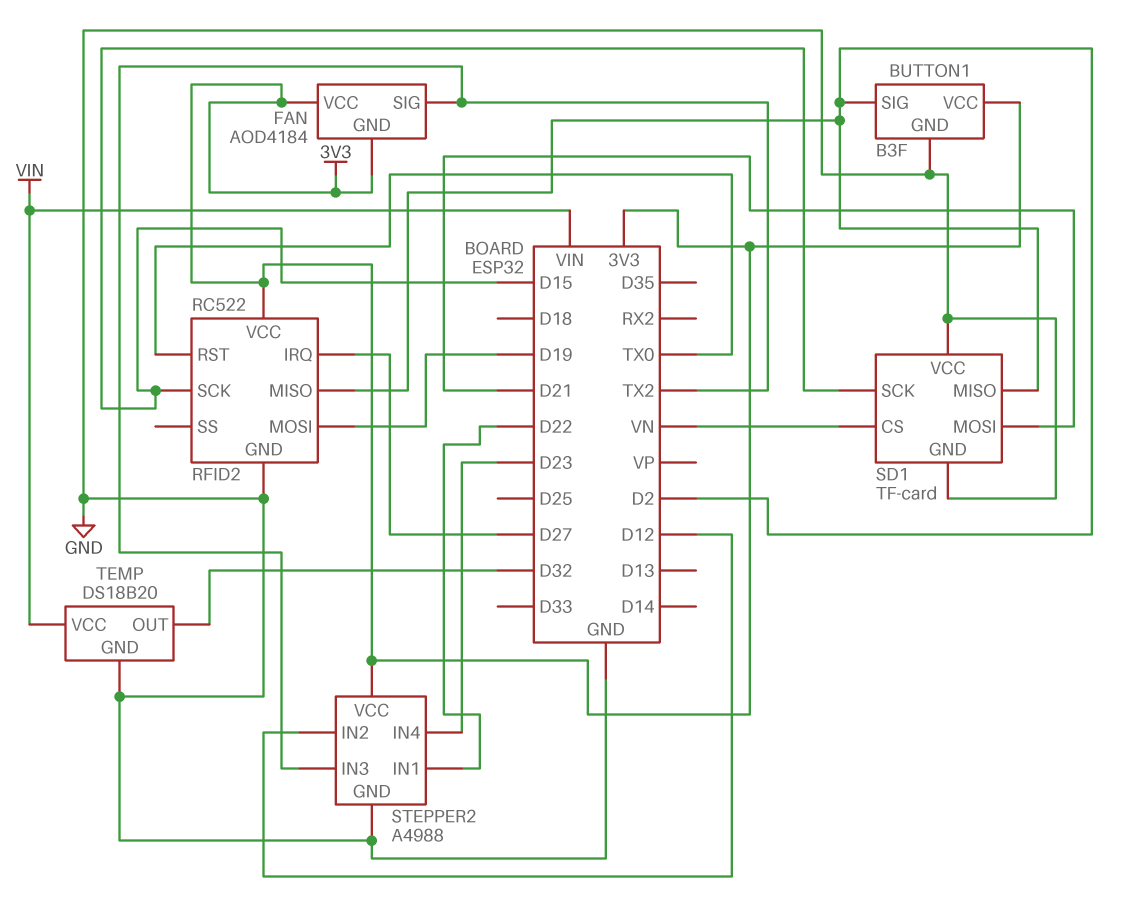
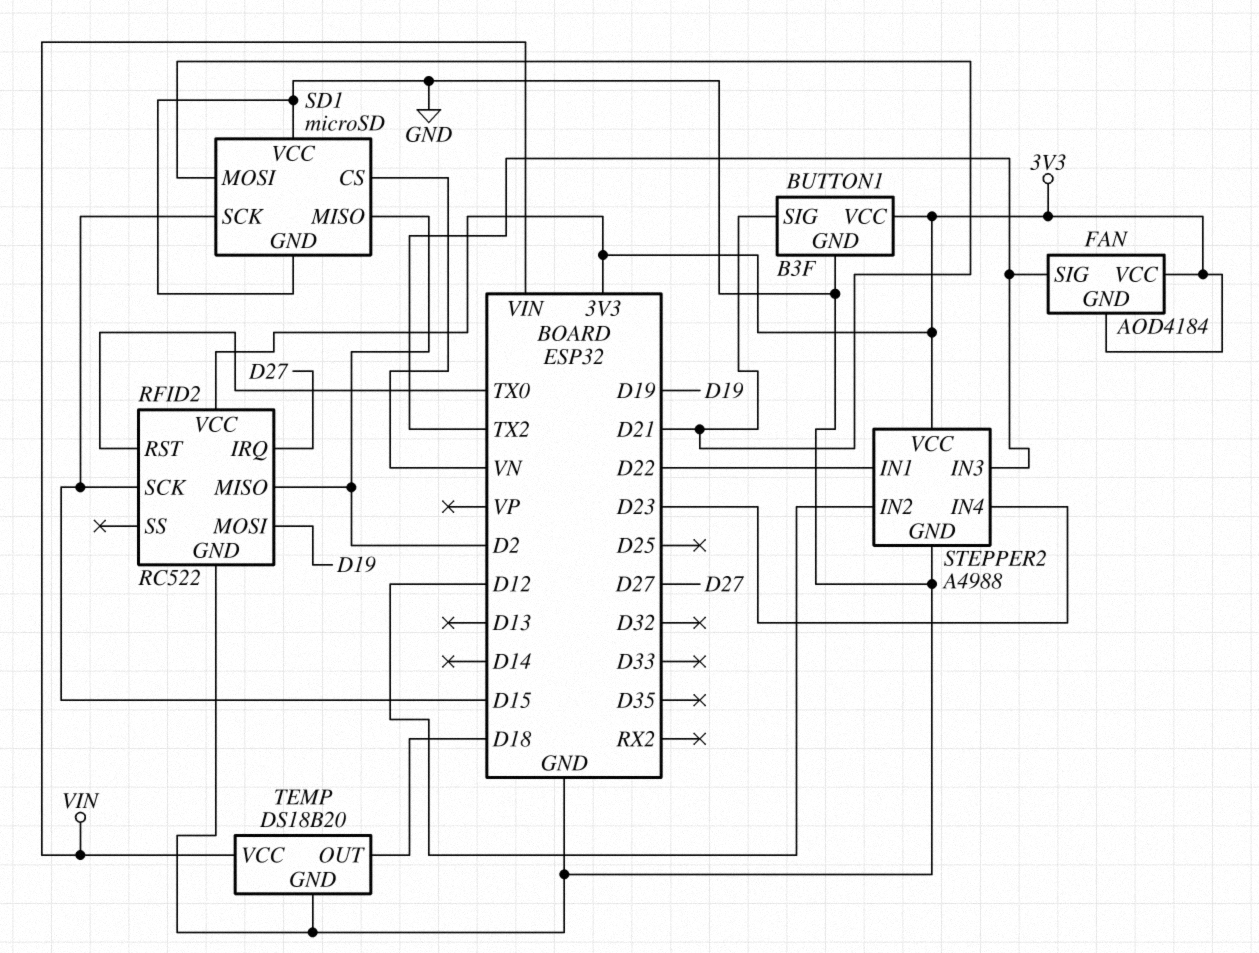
BUTTON1 pin SIG: D2 -> D21
SD1: TF-card -> microSD
TEMP pin OUT: D32 -> D18

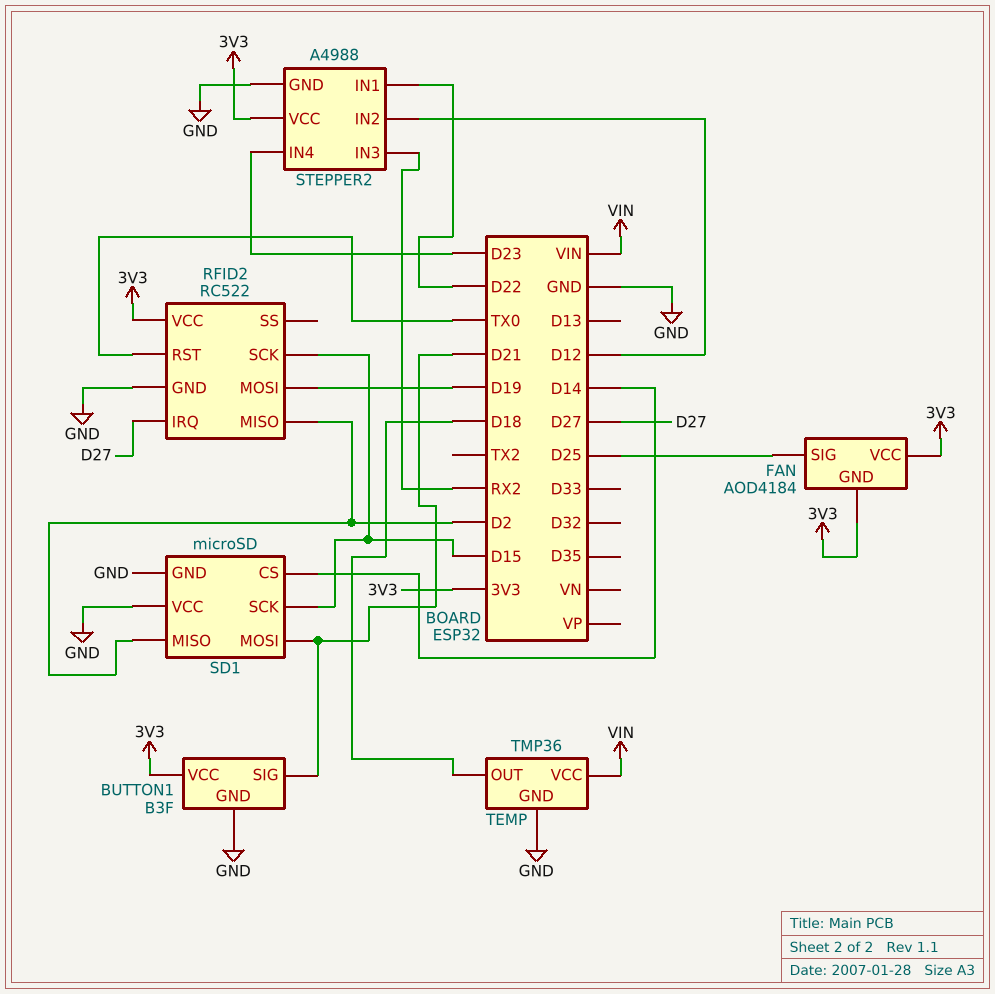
FAN pin SIG: TX2 -> D25
SD1 pin CS: VN -> D14
STEPPER2 pin IN3: TX2 -> RX2
TEMP: DS18B20 -> TMP36

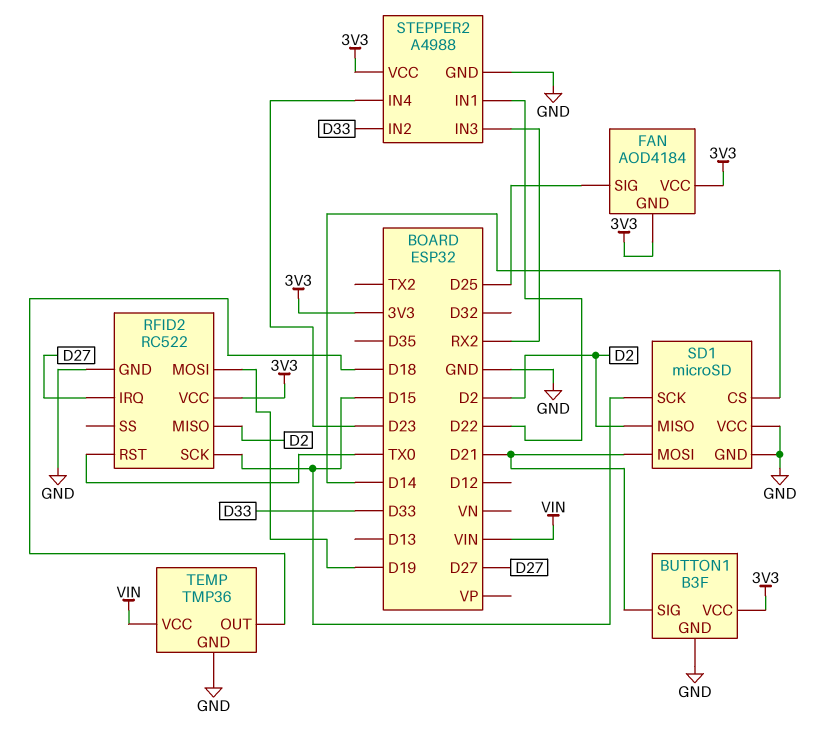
STEPPER2 pin IN2: D12 -> D33

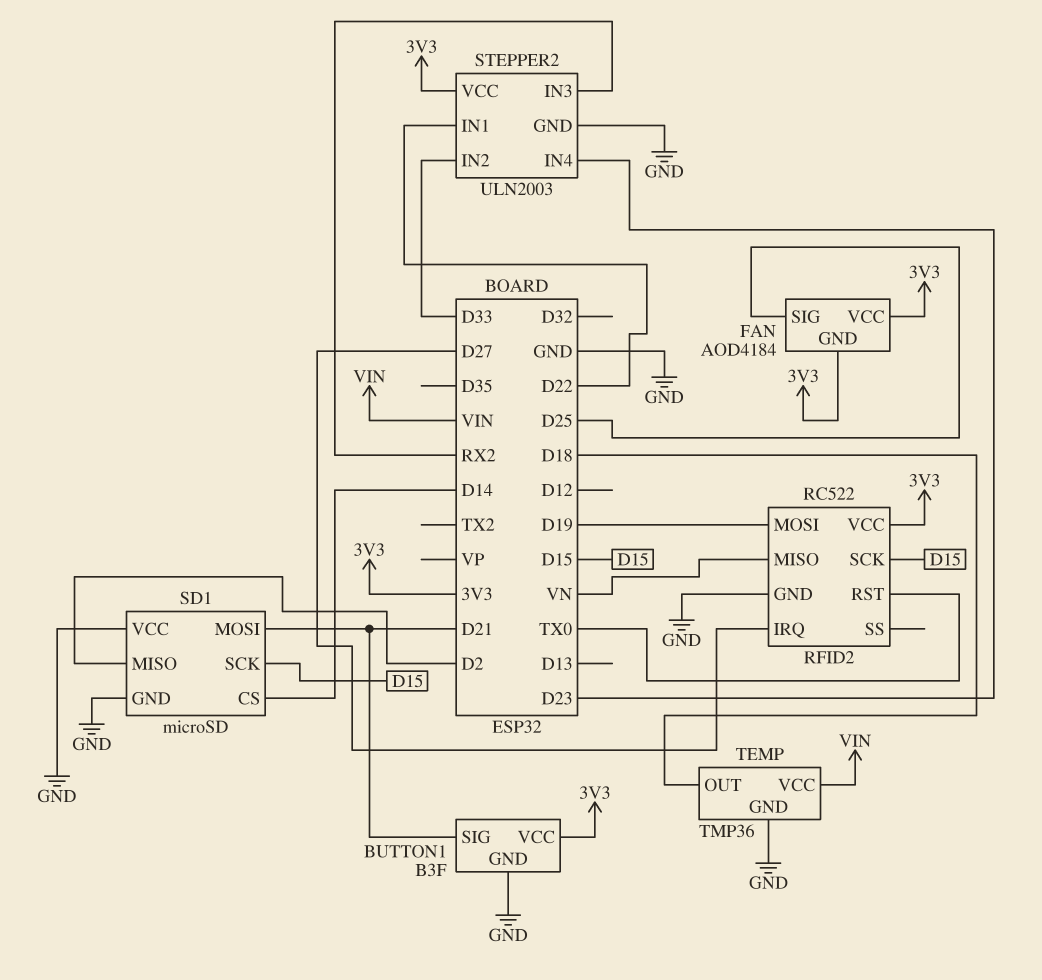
RFID2 pin MISO: D2 -> VN
STEPPER2: A4988 -> ULN2003

